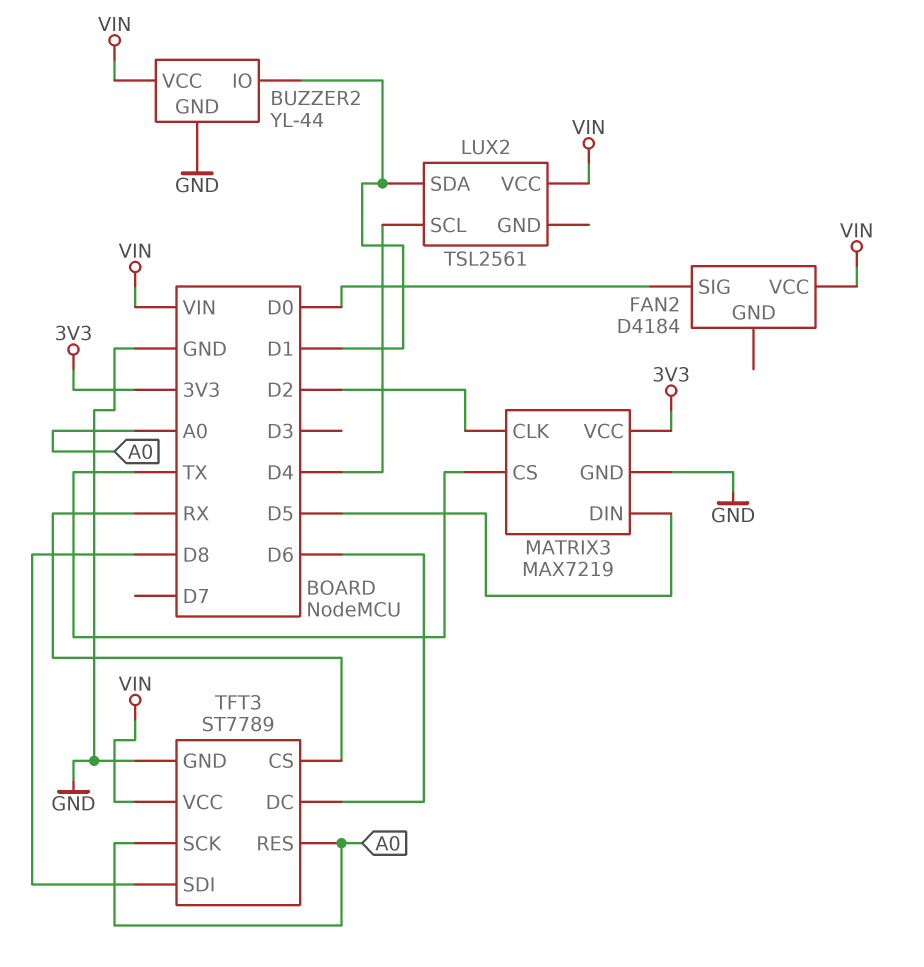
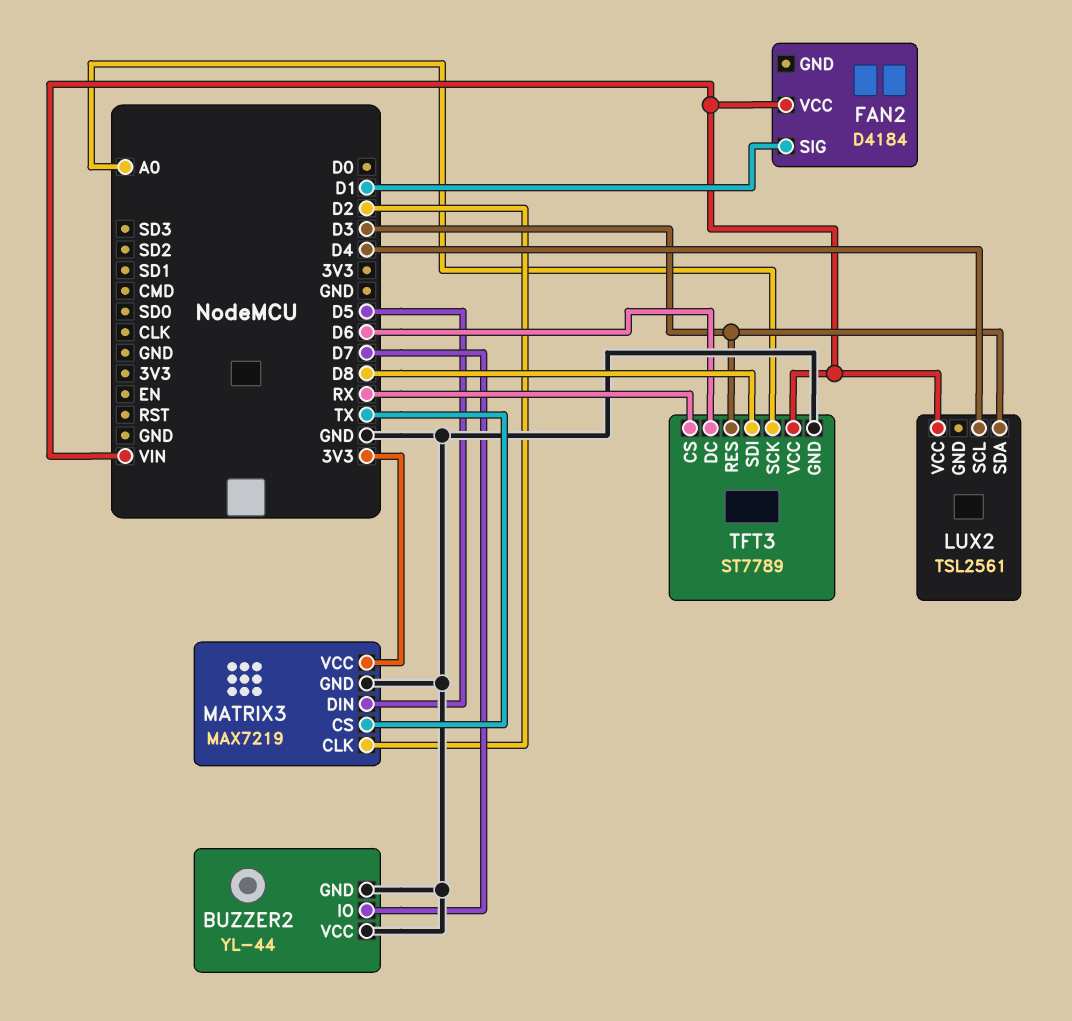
BUZZER2 pin IO: D1 -> D7
BUZZER2 pin VCC: VIN -> GND
FAN2 pin SIG: D0 -> D1
LUX2 pin SDA: D1 -> D3
TFT3 pin RES: A0 -> D3

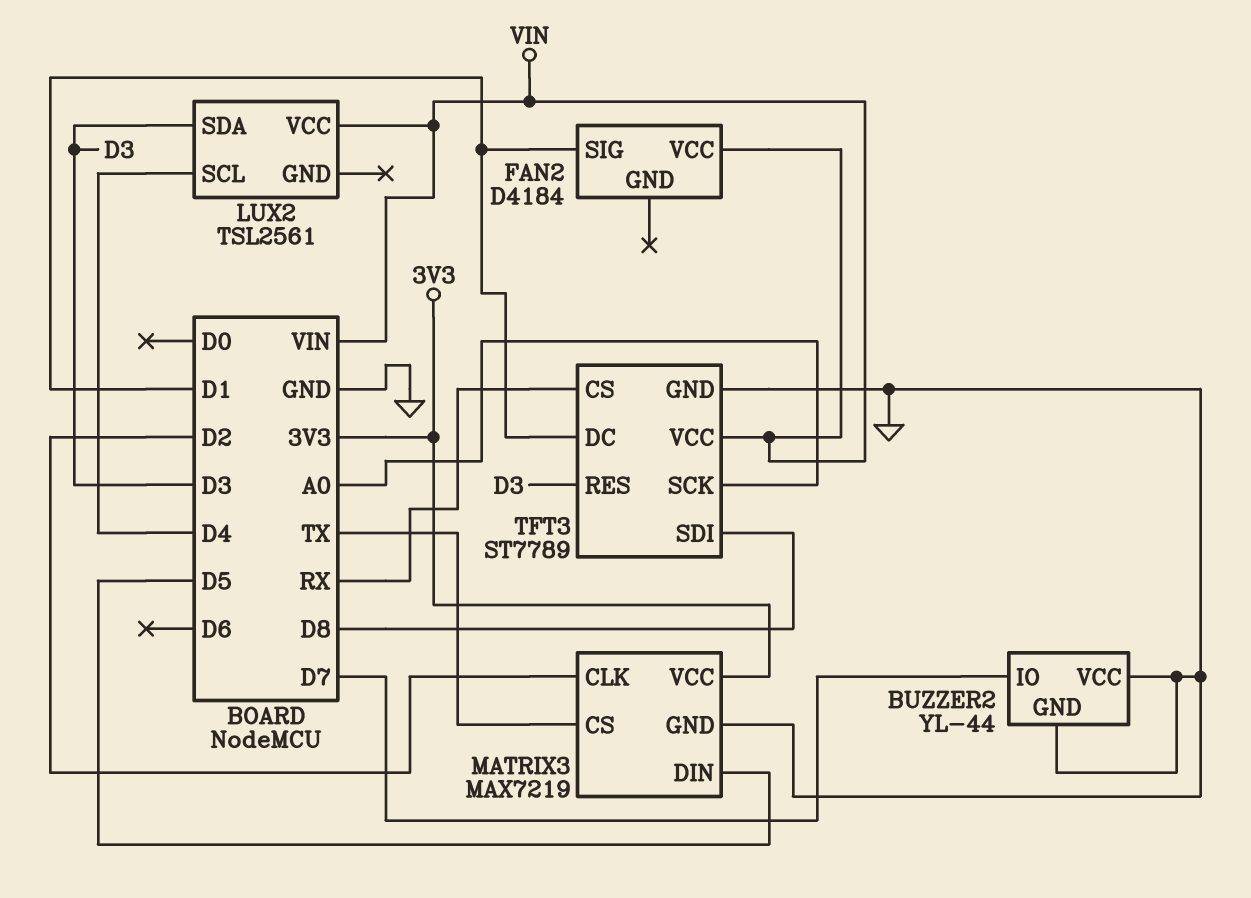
TFT3 pin DC: D6 -> D1

